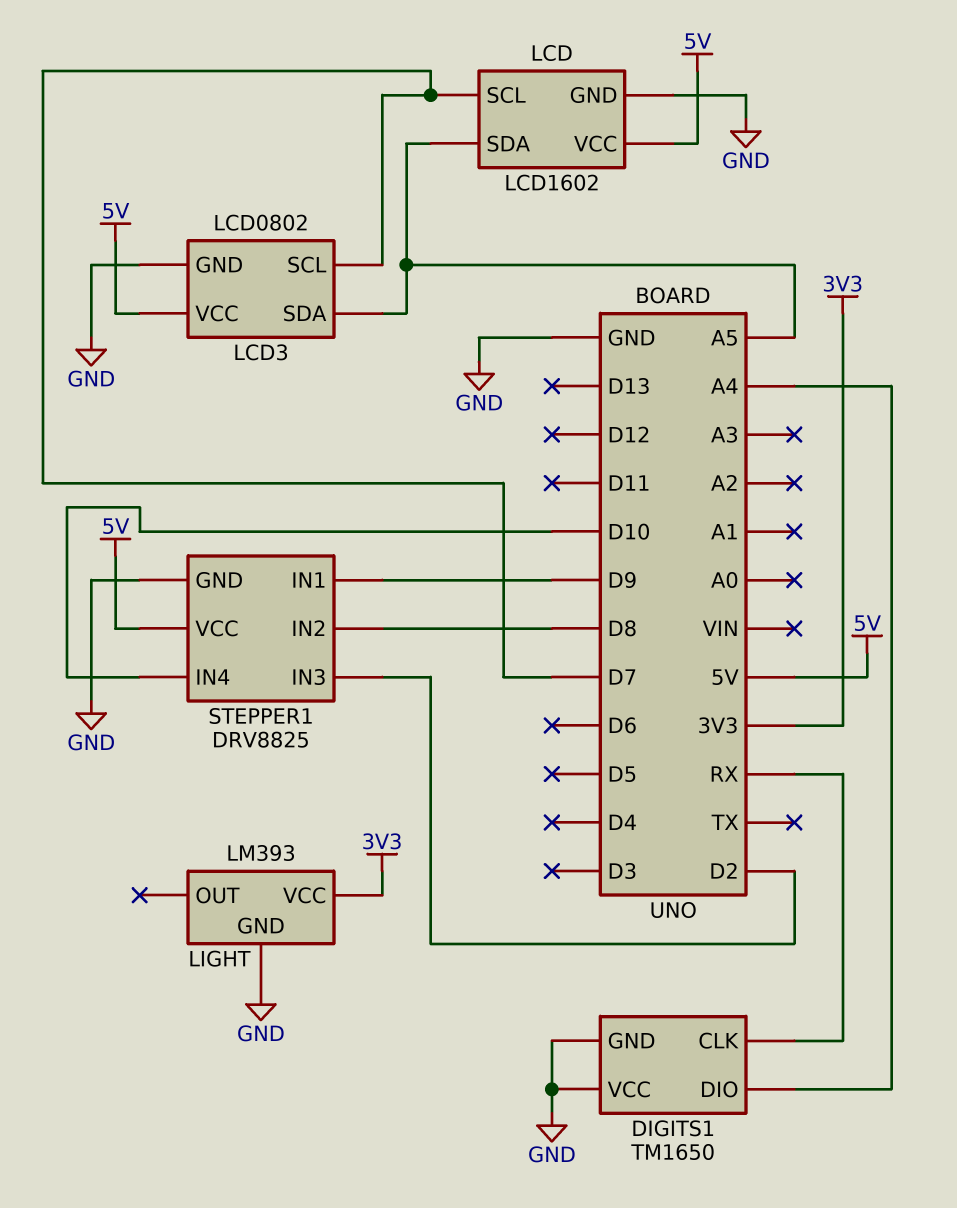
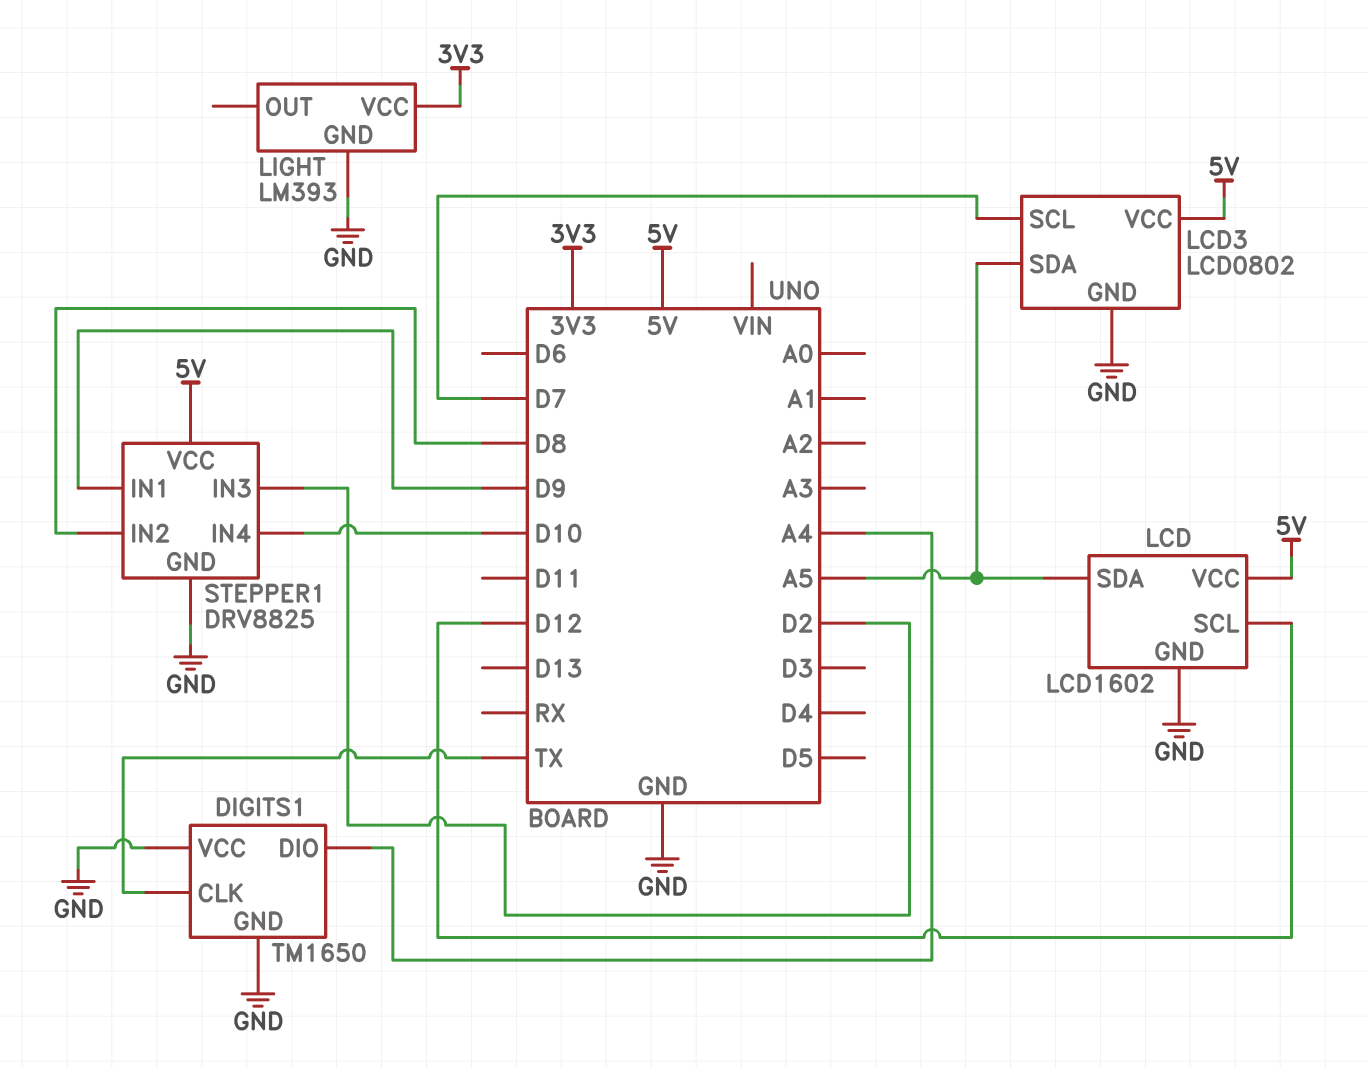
DIGITS1 pin CLK: RX -> TX
LCD pin SCL: D7 -> D12

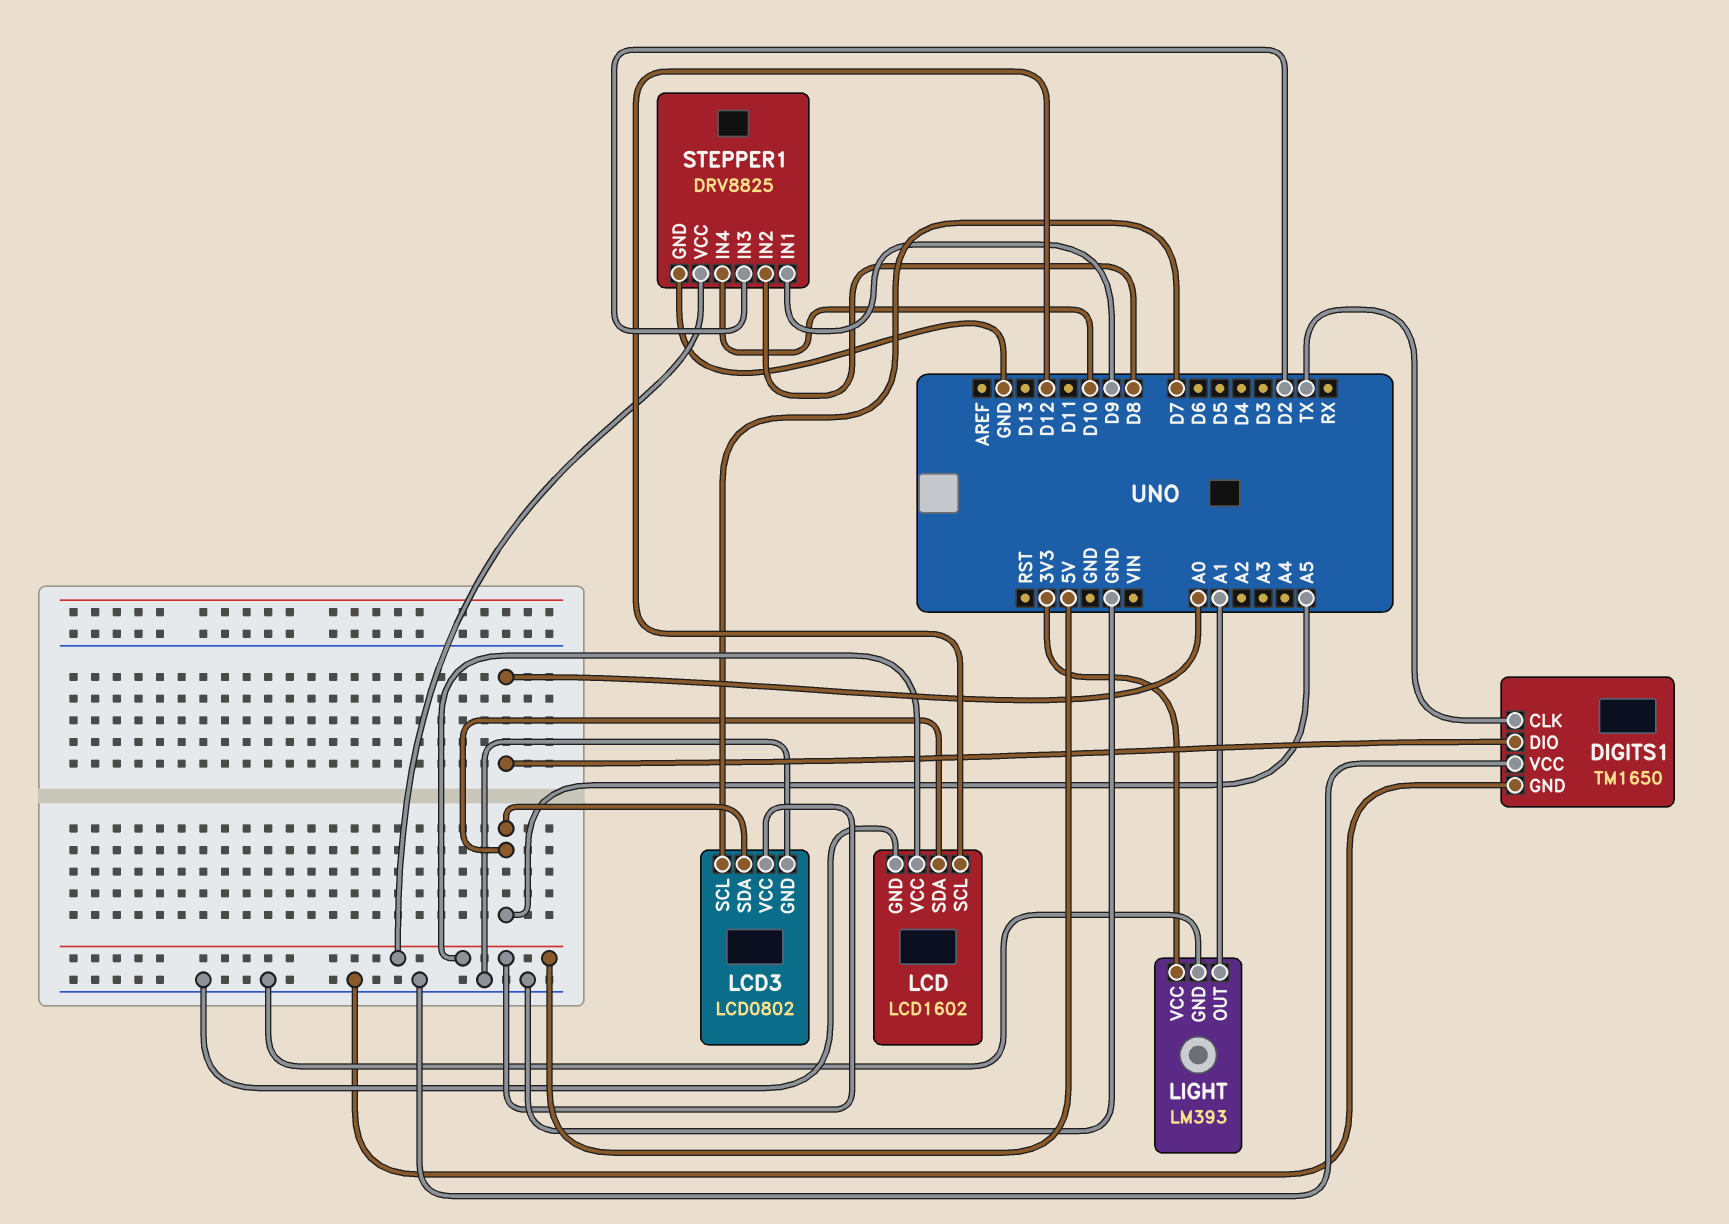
DIGITS1 pin DIO: A4 -> A0
LIGHT pin OUT: none -> A1

